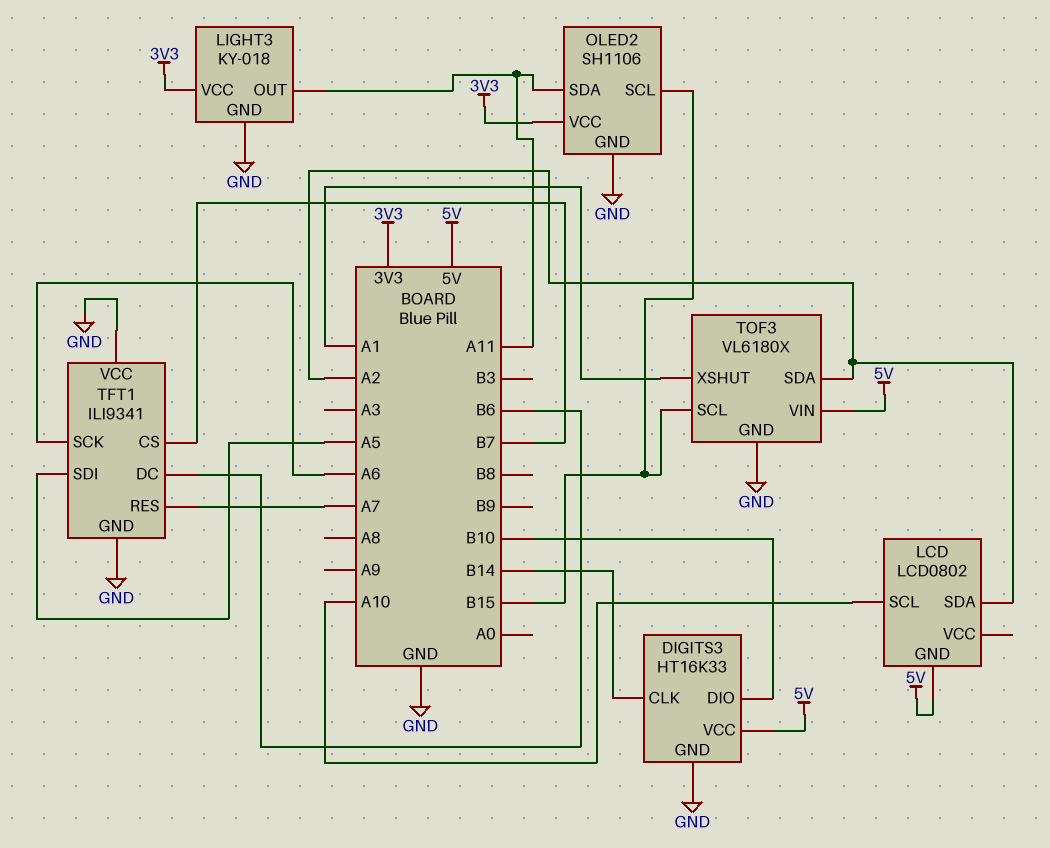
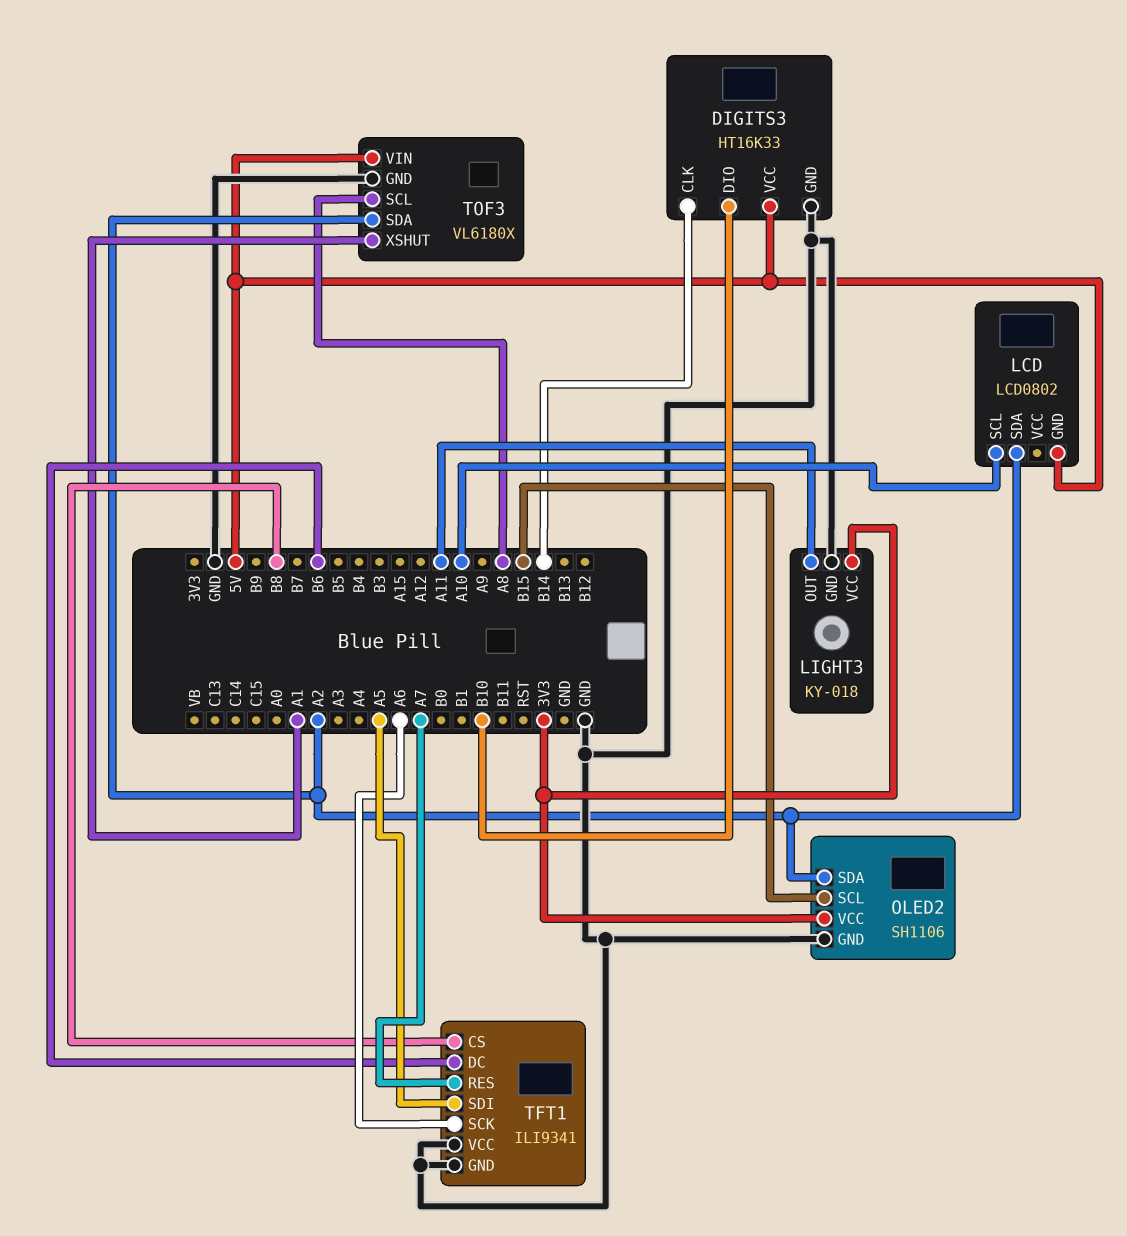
OLED2 pin SDA: A11 -> A2
TFT1 pin CS: B7 -> B8
TOF3 pin SCL: B15 -> A8

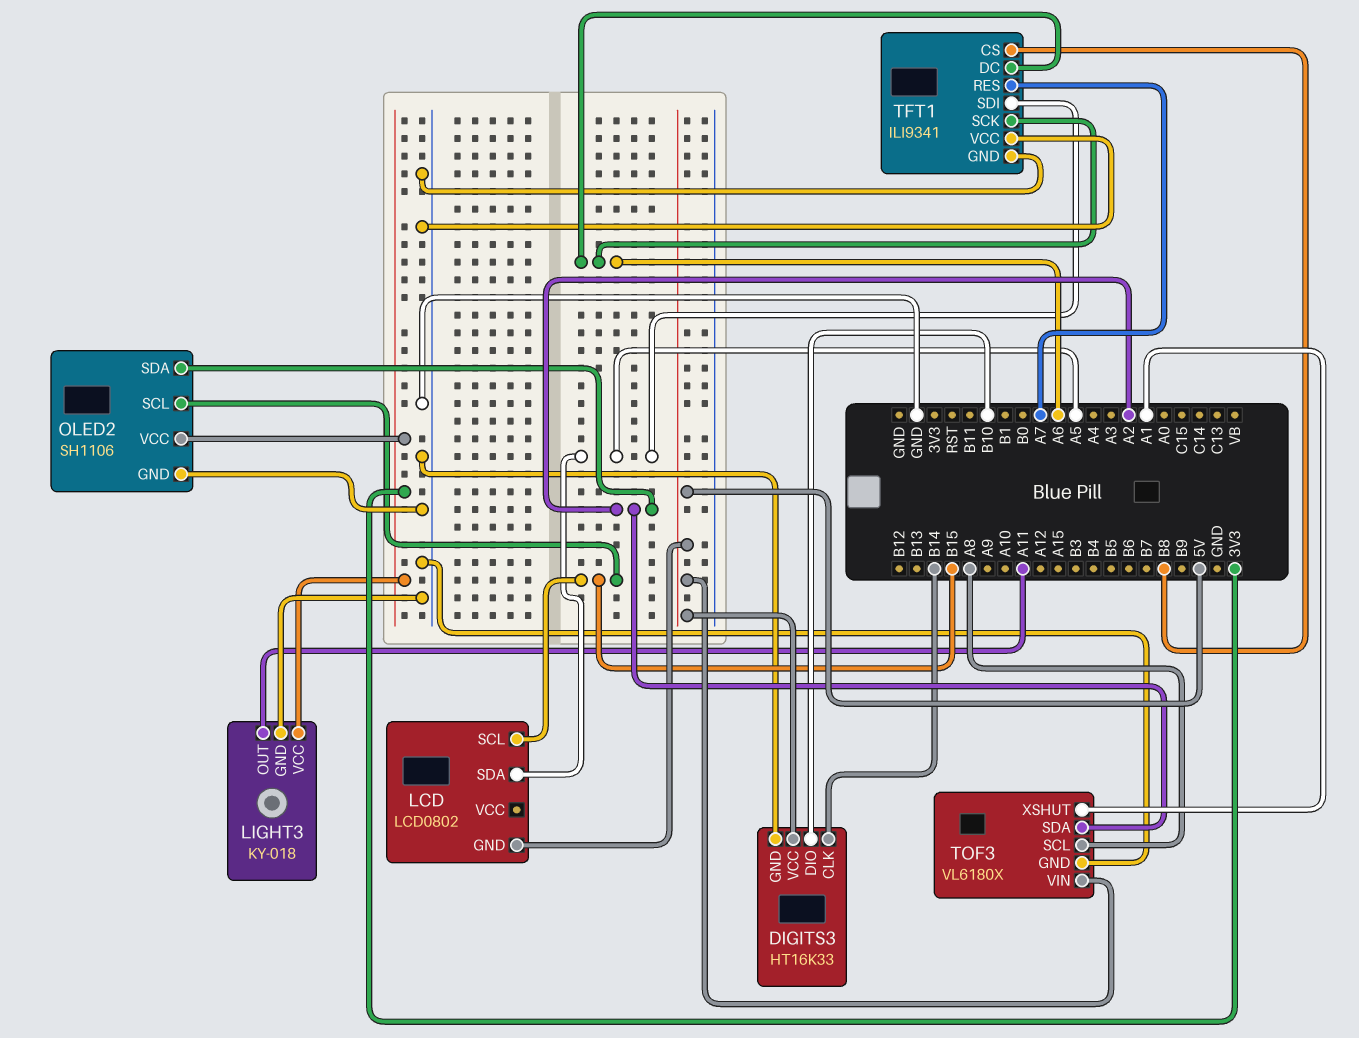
LCD pin SCL: A10 -> B15
LCD pin SDA: A2 -> A5
TFT1 pin DC: B6 -> A6

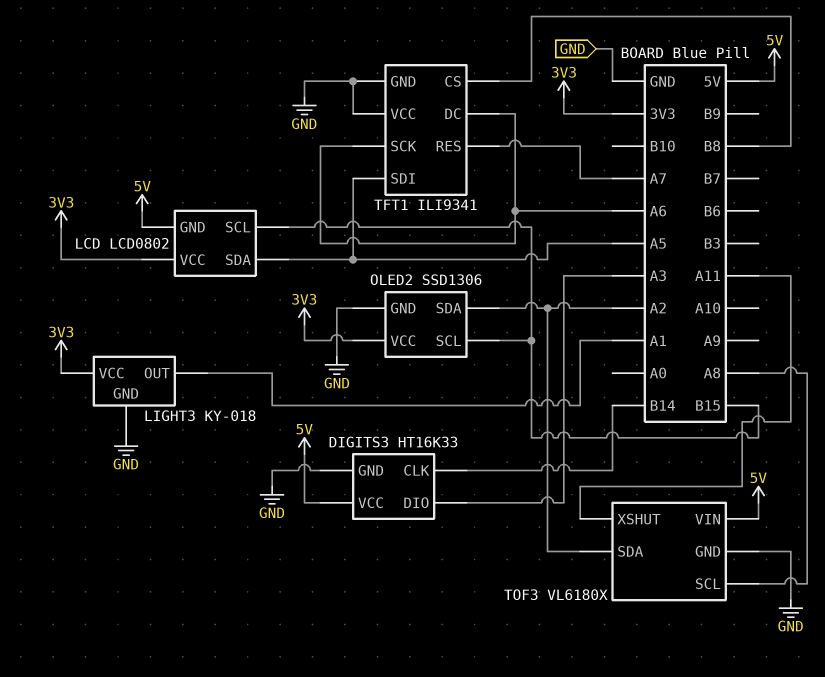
DIGITS3 pin DIO: B10 -> A3
LCD pin VCC: none -> 3V3
LIGHT3 pin OUT: A11 -> A1
OLED2: SH1106 -> SSD1306
TOF3 pin XSHUT: A1 -> A11

